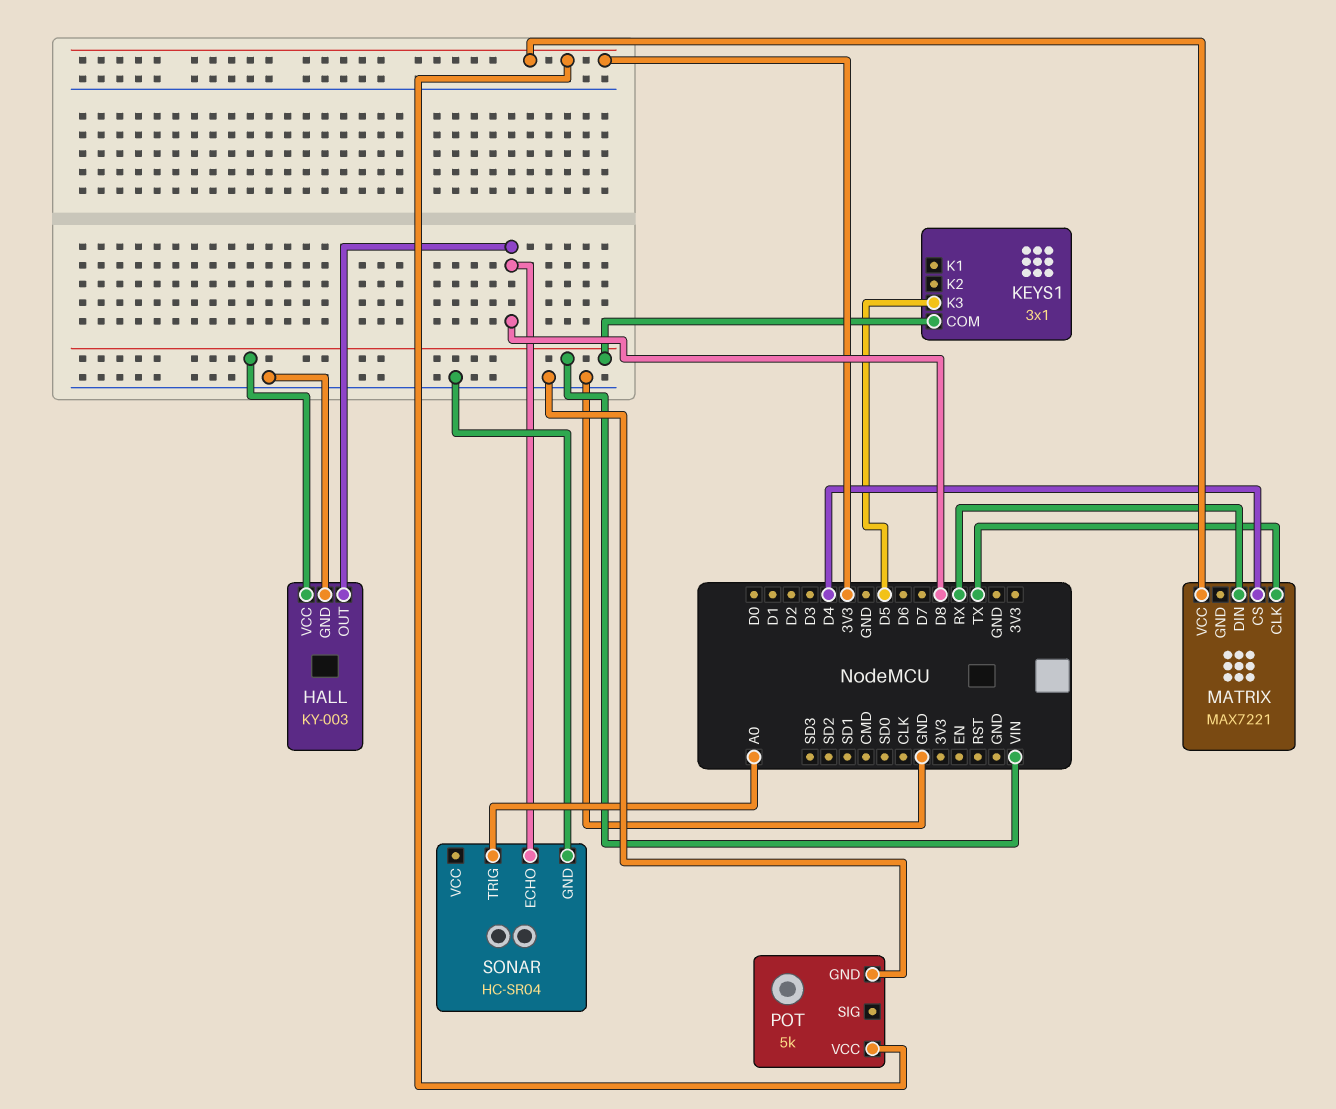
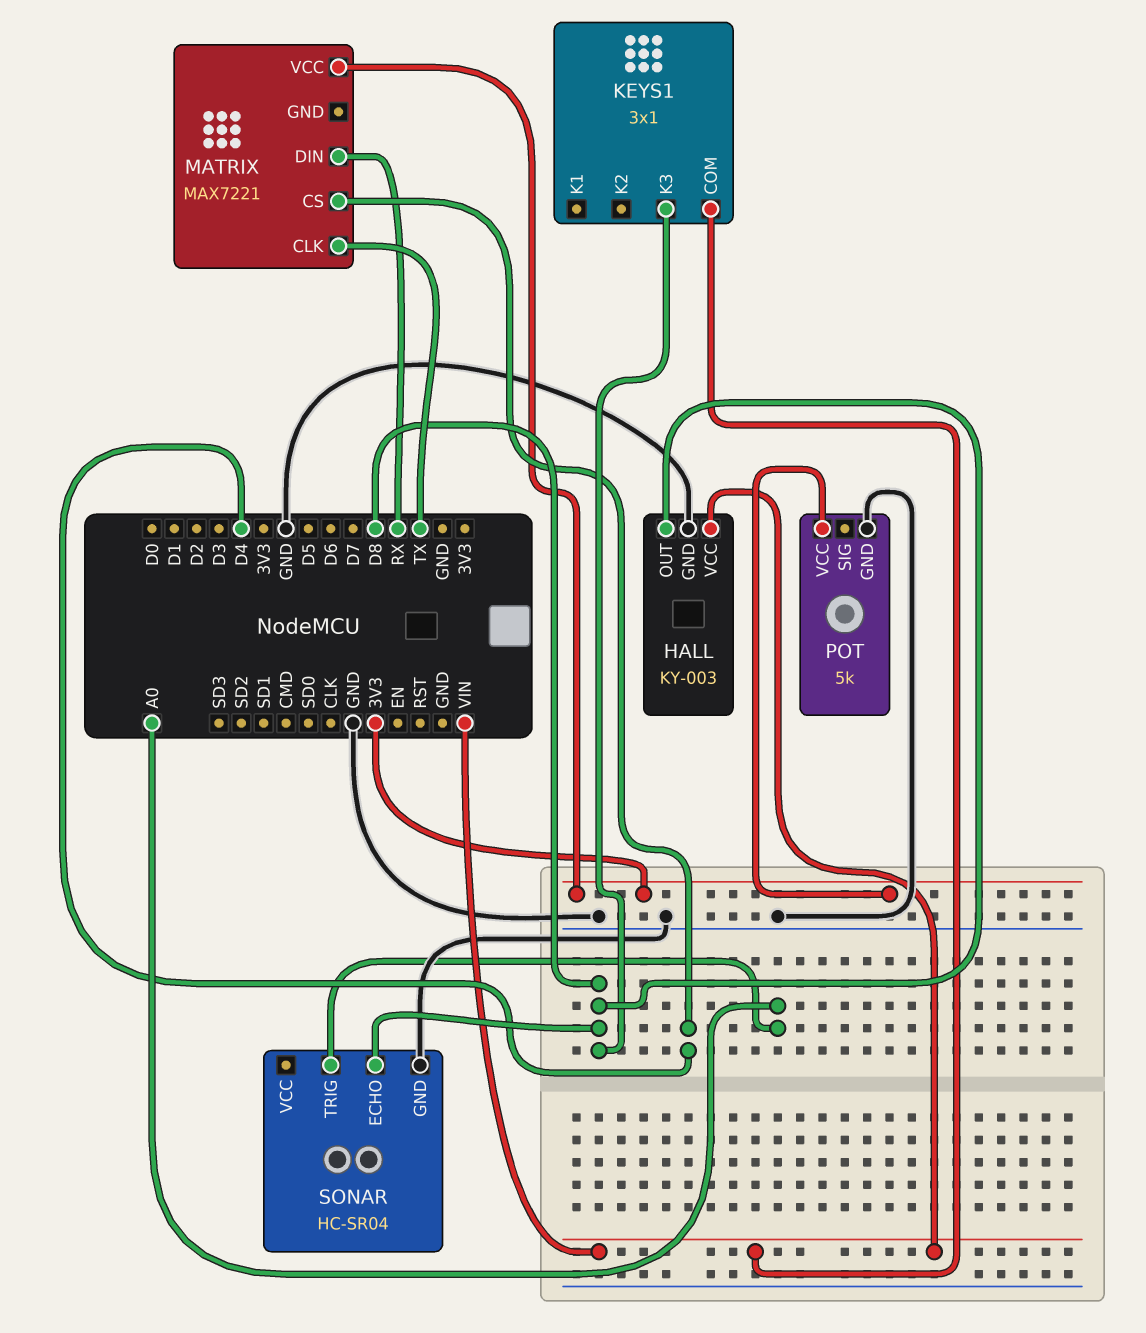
KEYS1 pin K3: D5 -> D8

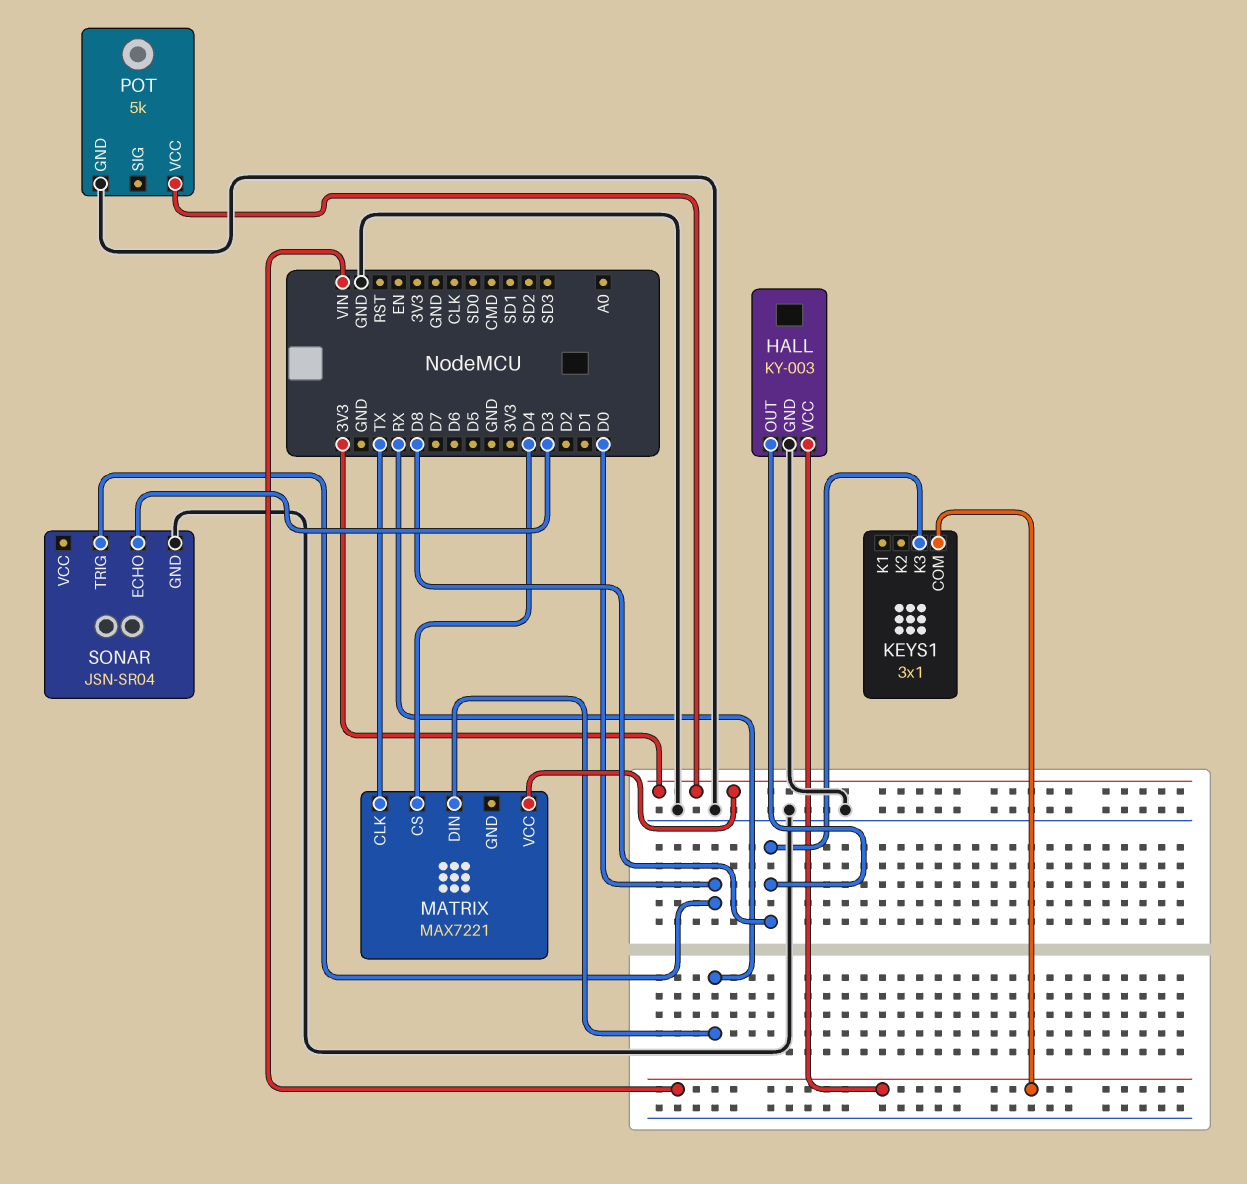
SONAR: HC-SR04 -> JSN-SR04
SONAR pin ECHO: D8 -> D3
SONAR pin TRIG: A0 -> D0

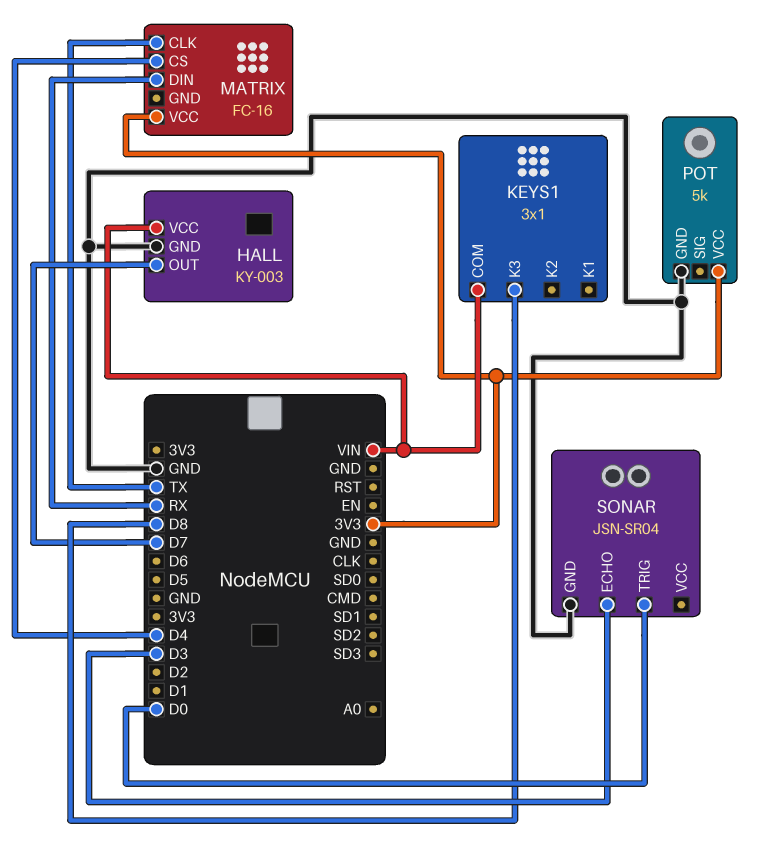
HALL pin OUT: D8 -> D7
MATRIX: MAX7221 -> FC-16

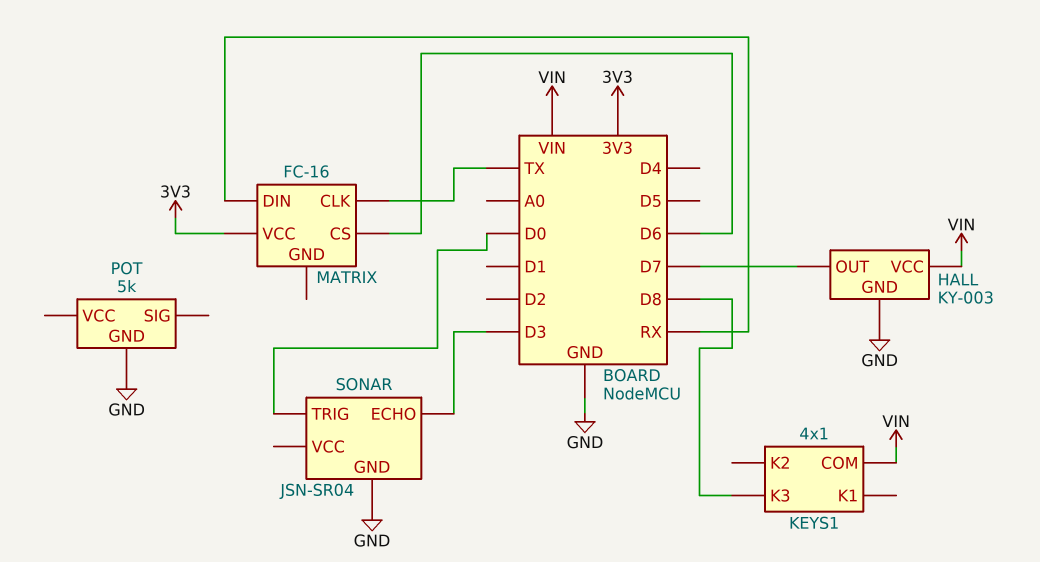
KEYS1: 3x1 -> 4x1
MATRIX pin CS: D4 -> D6
POT pin VCC: 3V3 -> none

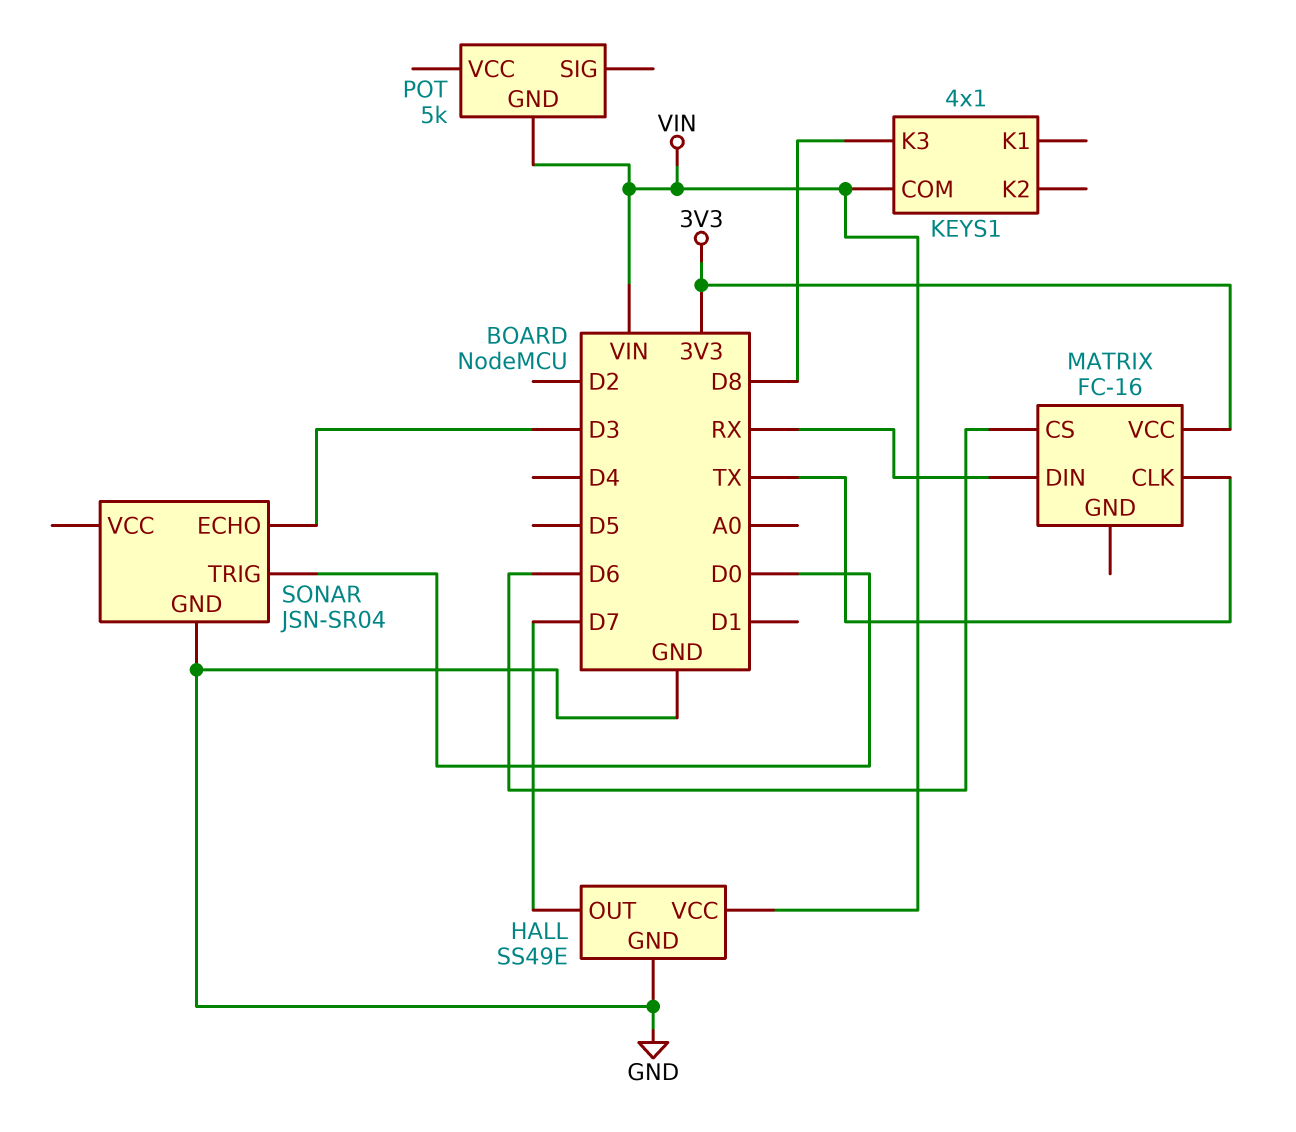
HALL: KY-003 -> SS49E
POT pin GND: GND -> VIN

